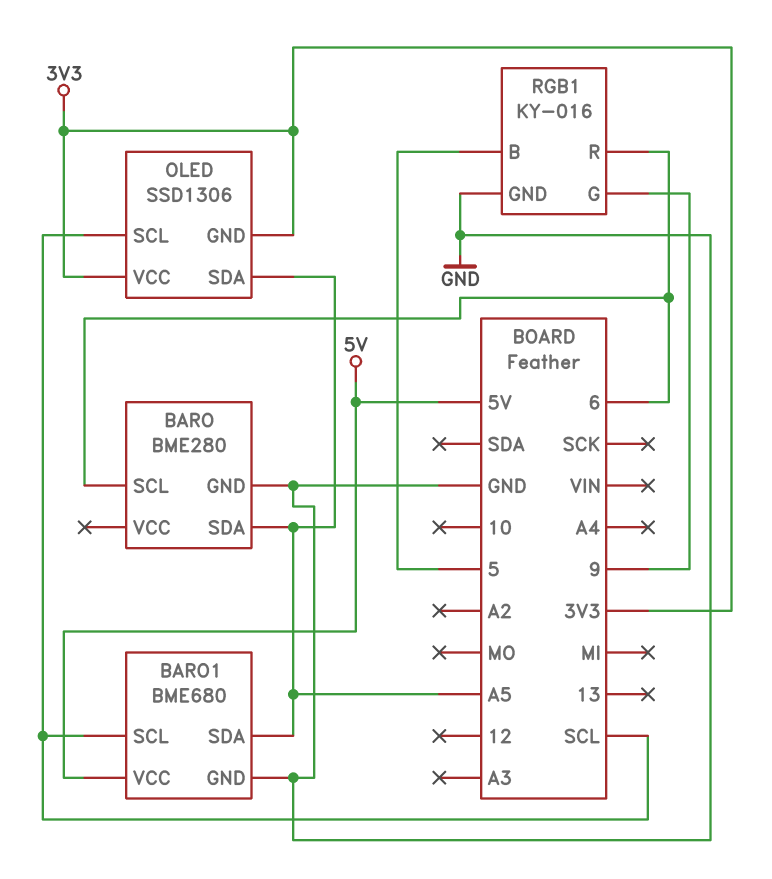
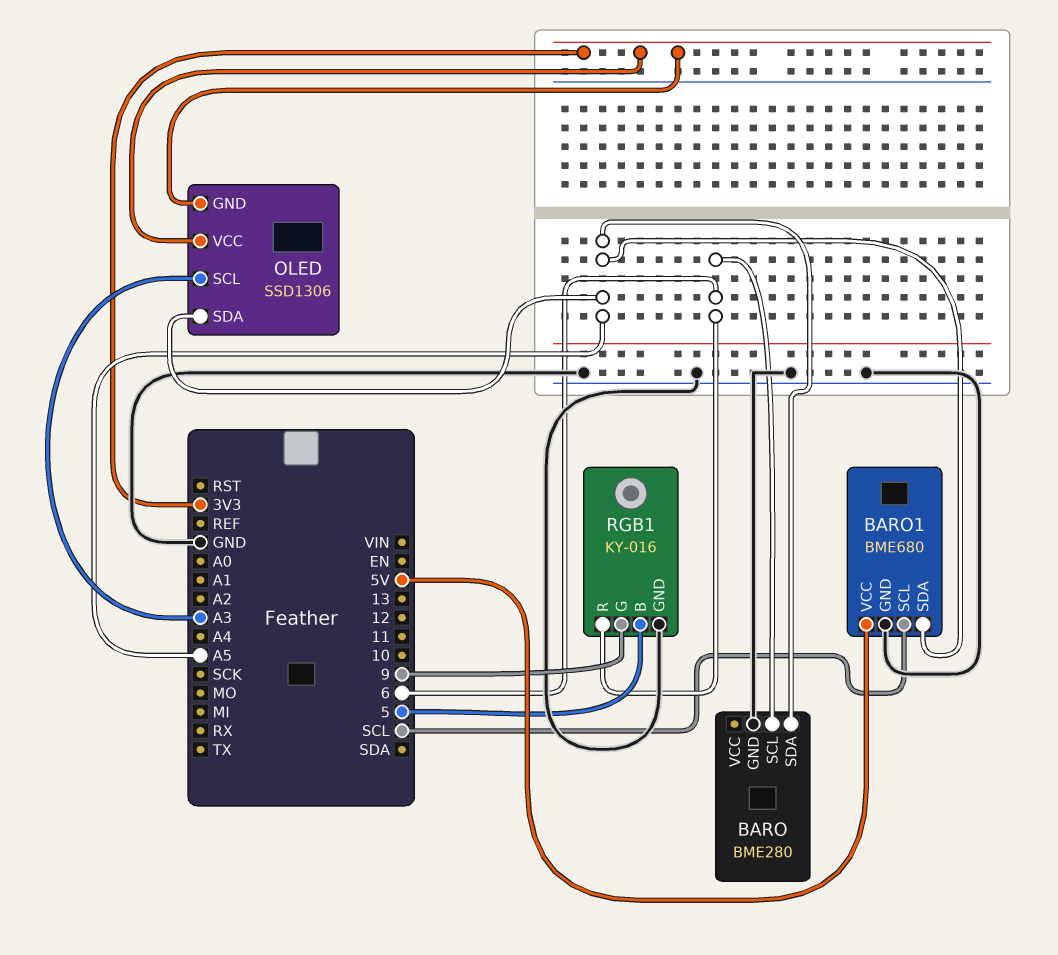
OLED pin SCL: SCL -> A3

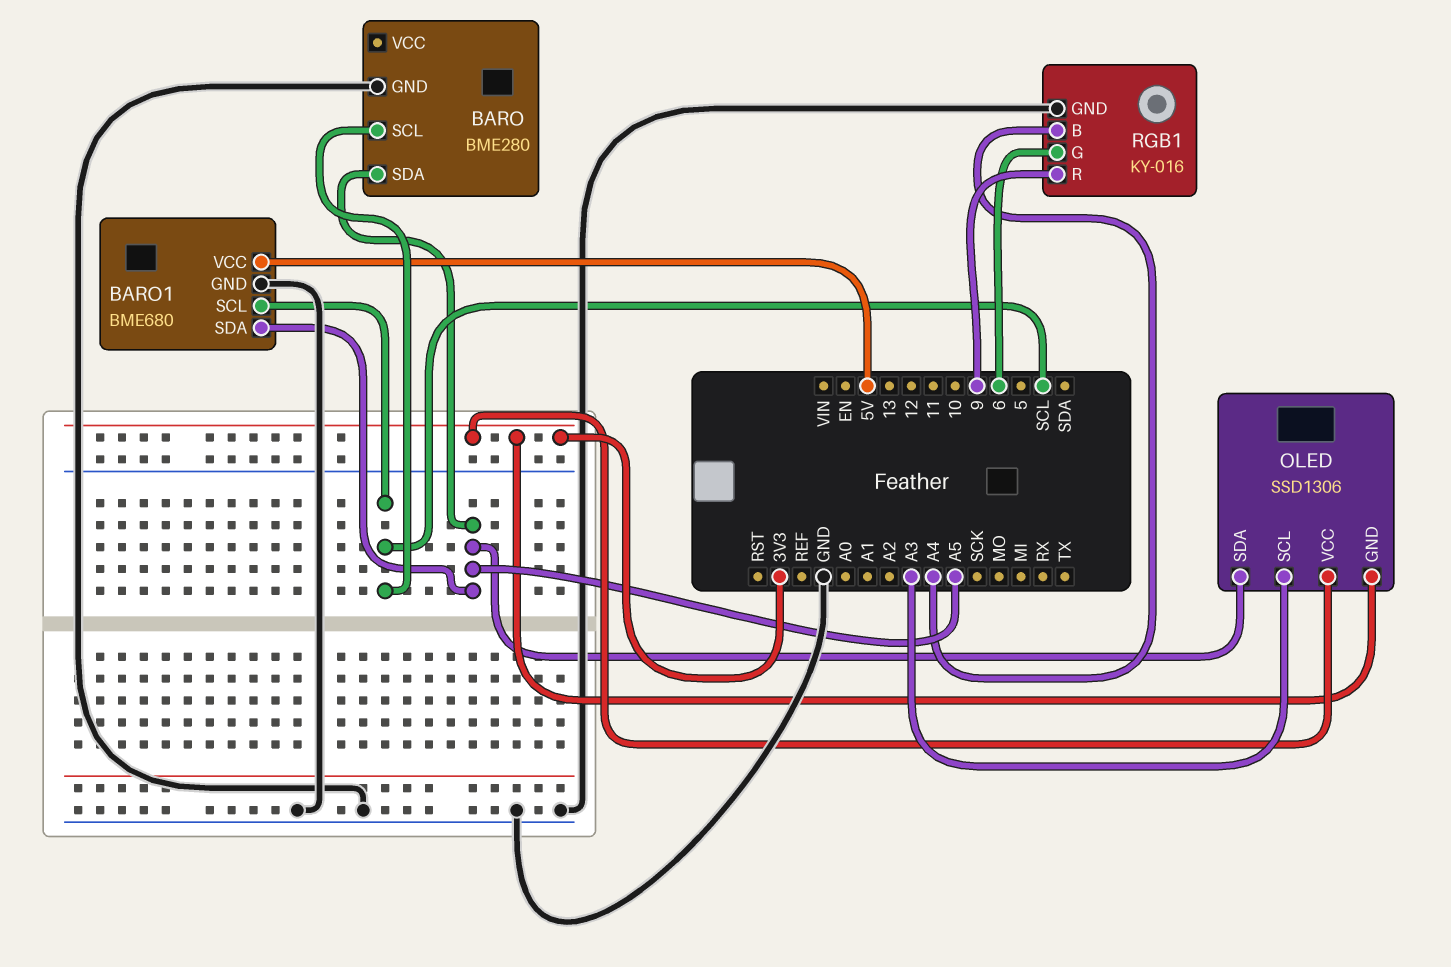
BARO pin SCL: 6 -> SCL
RGB1 pin B: 5 -> A4
RGB1 pin G: 9 -> 6
RGB1 pin R: 6 -> 9

